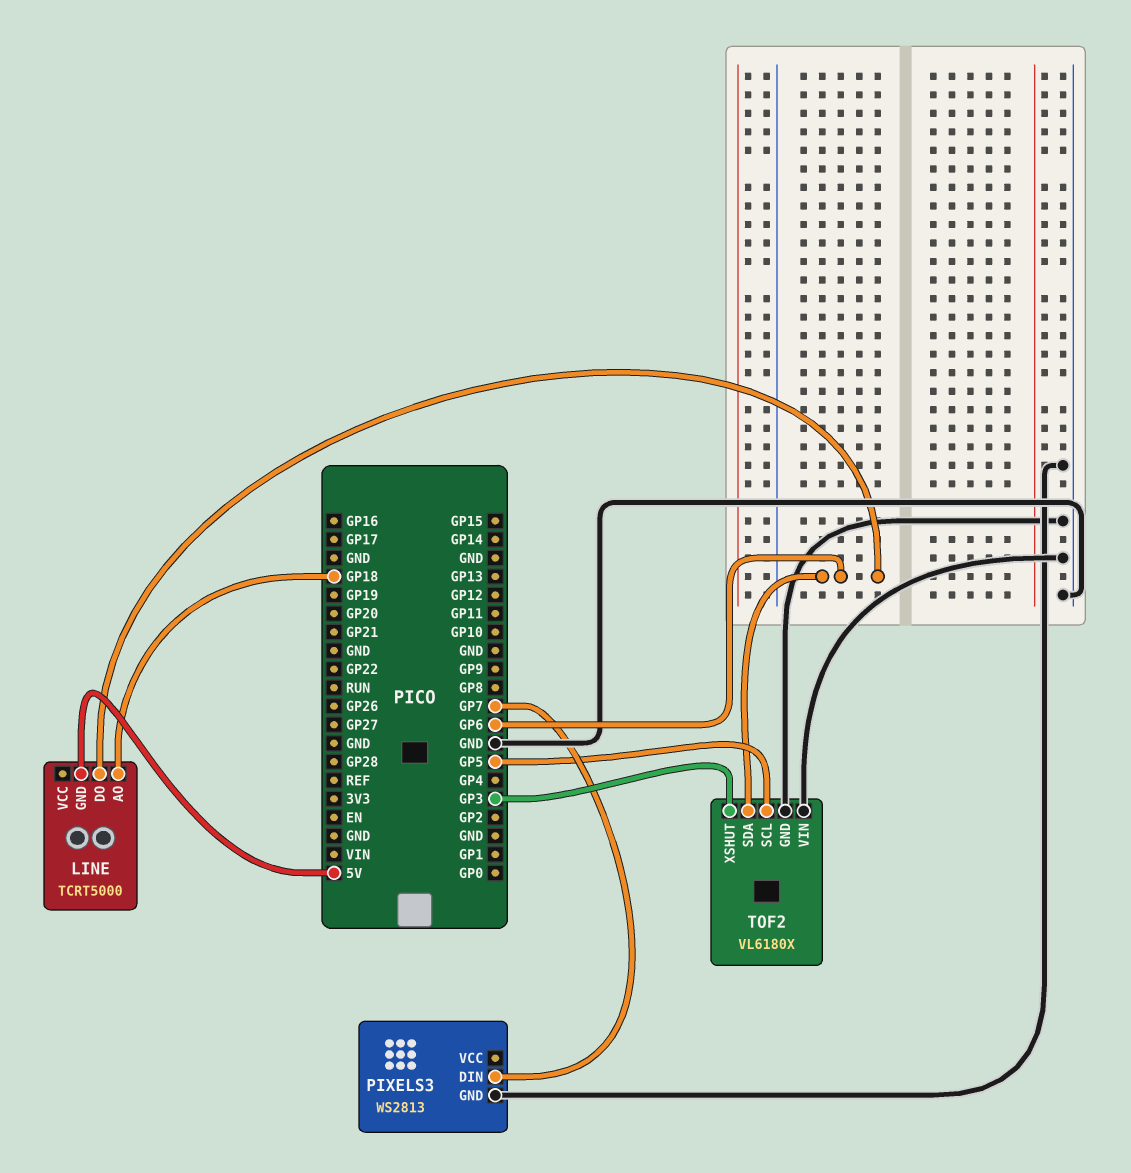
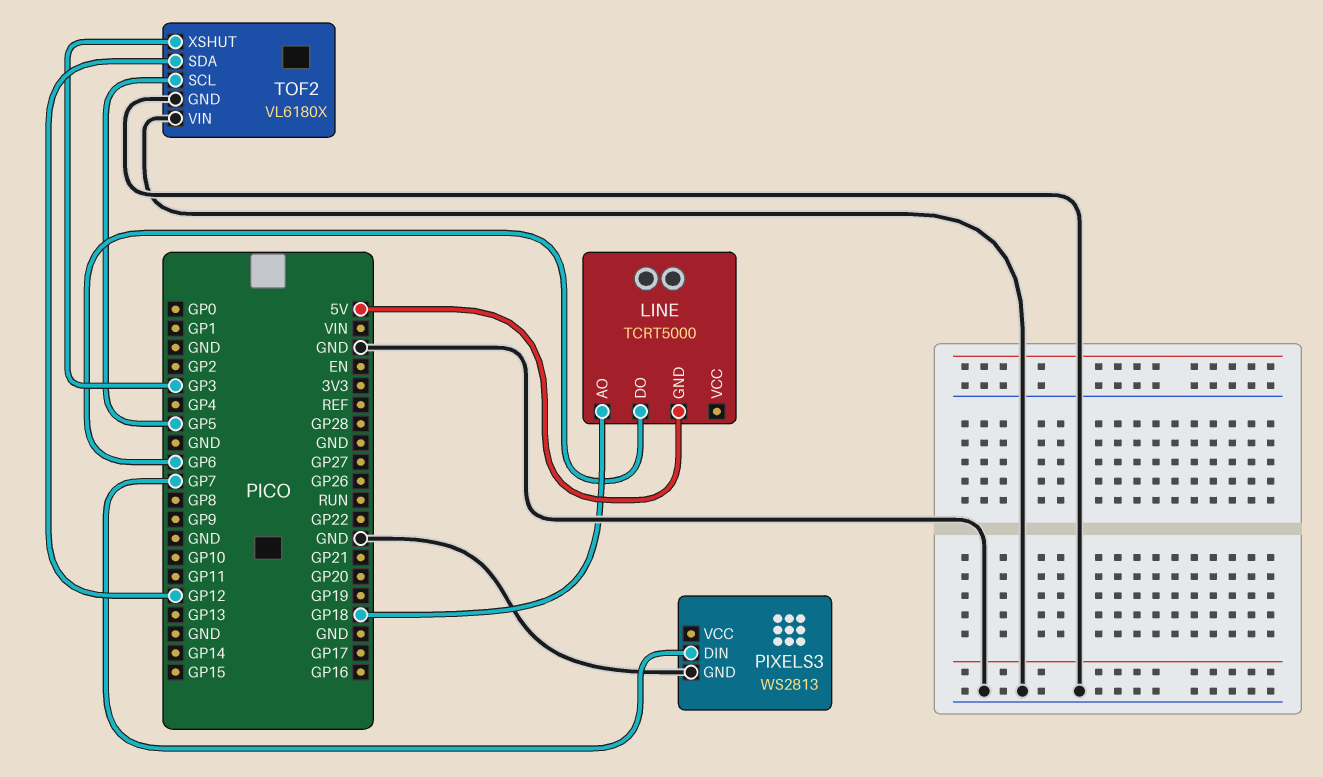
TOF2 pin SDA: GP6 -> GP12

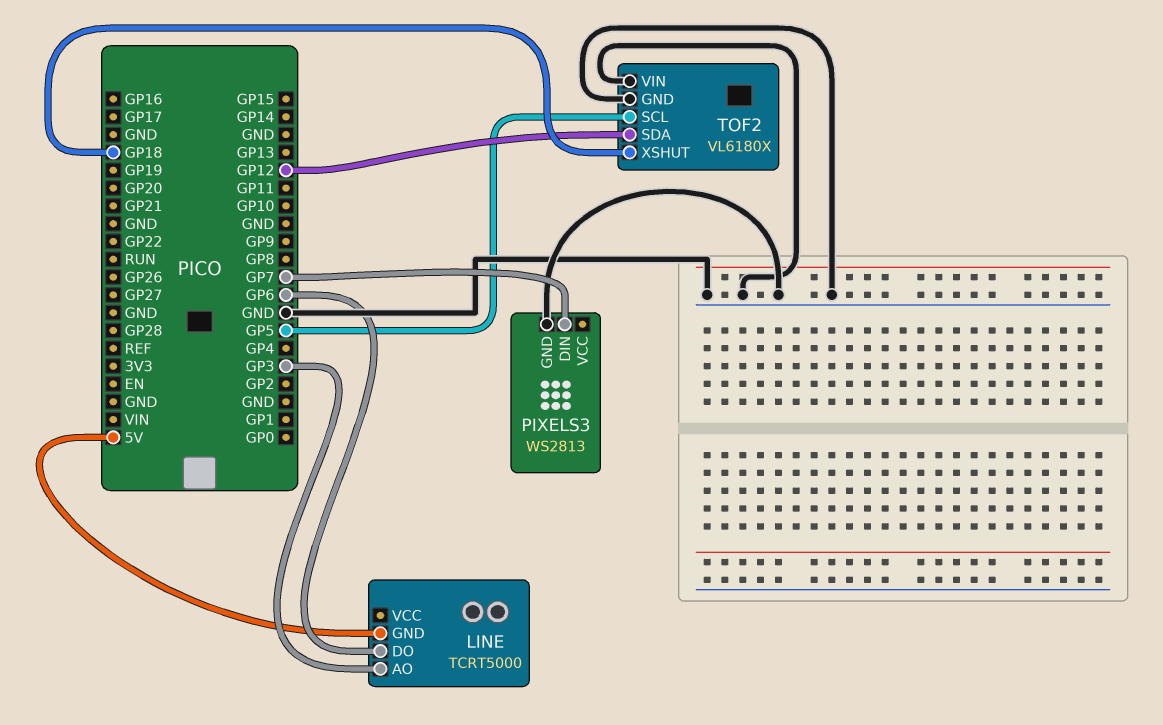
LINE pin AO: GP18 -> GP3
TOF2 pin XSHUT: GP3 -> GP18

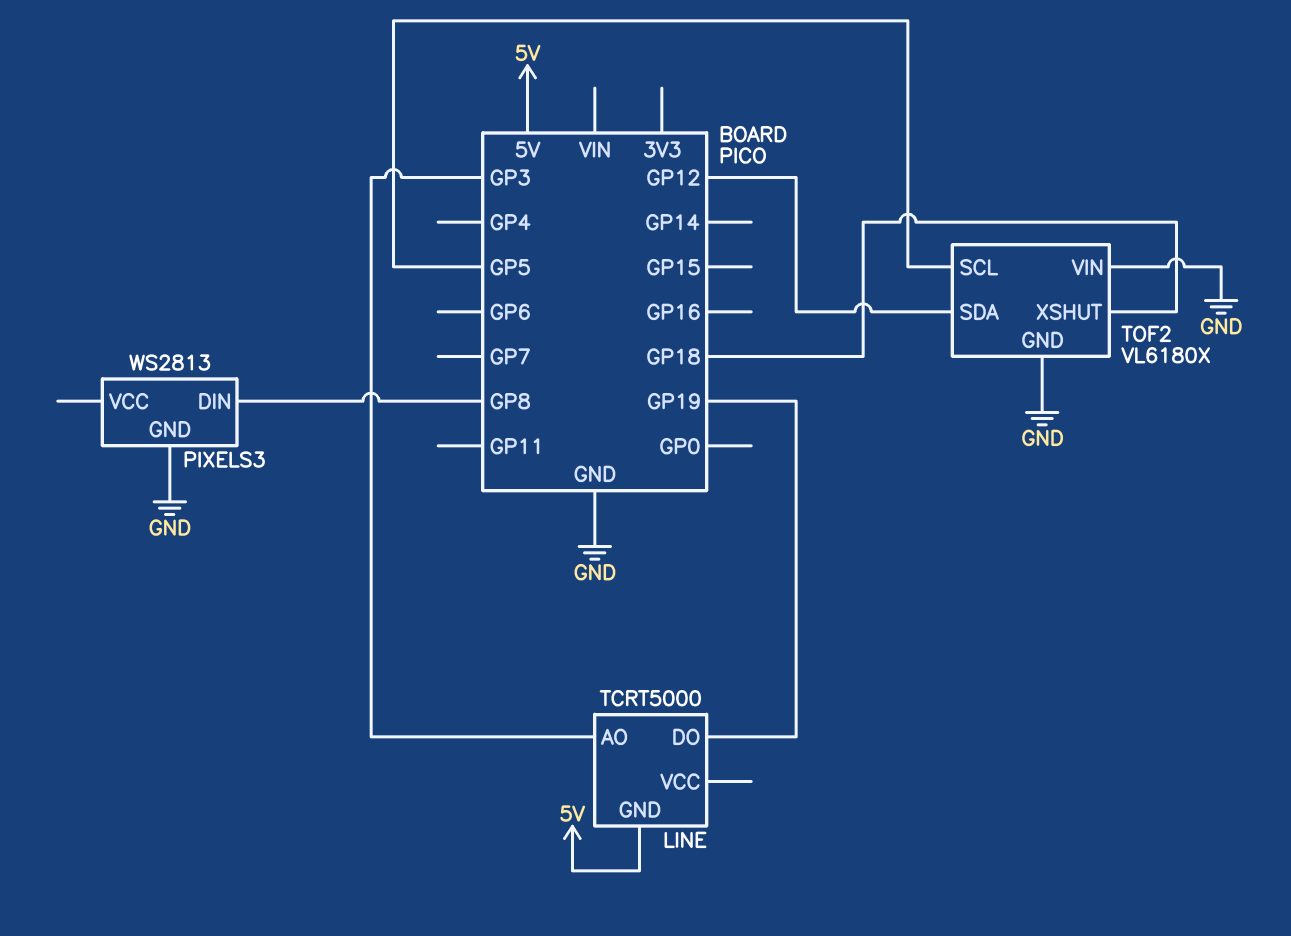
LINE pin DO: GP6 -> GP19
PIXELS3 pin DIN: GP7 -> GP8

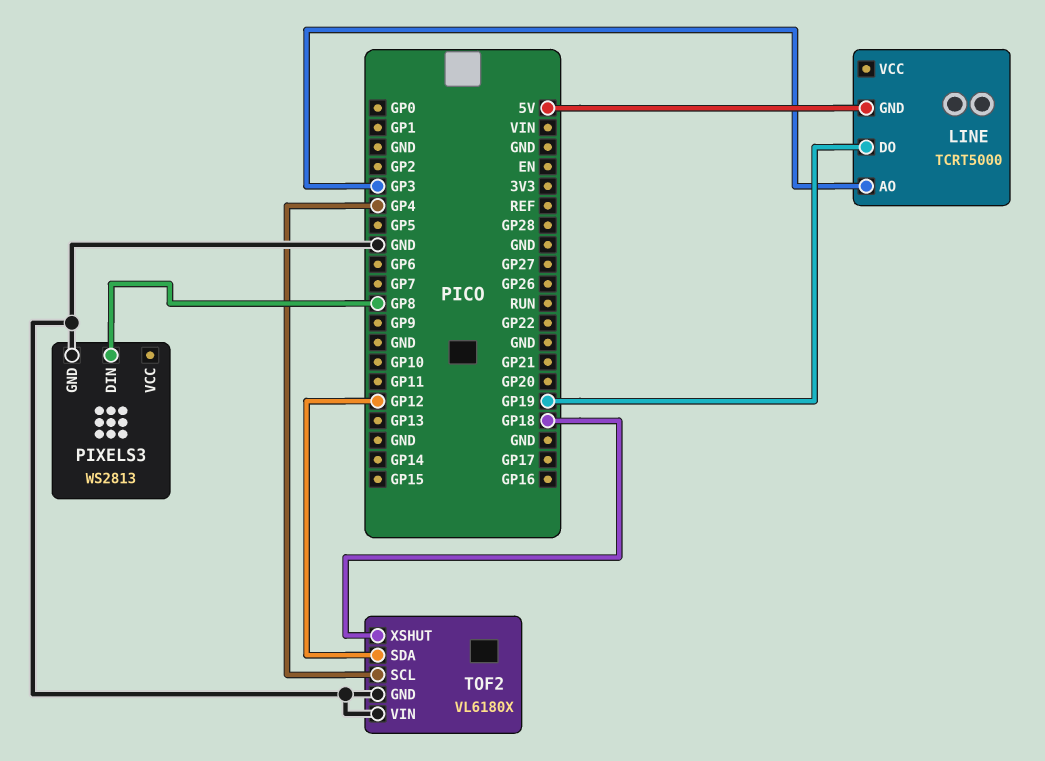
TOF2 pin SCL: GP5 -> GP4

